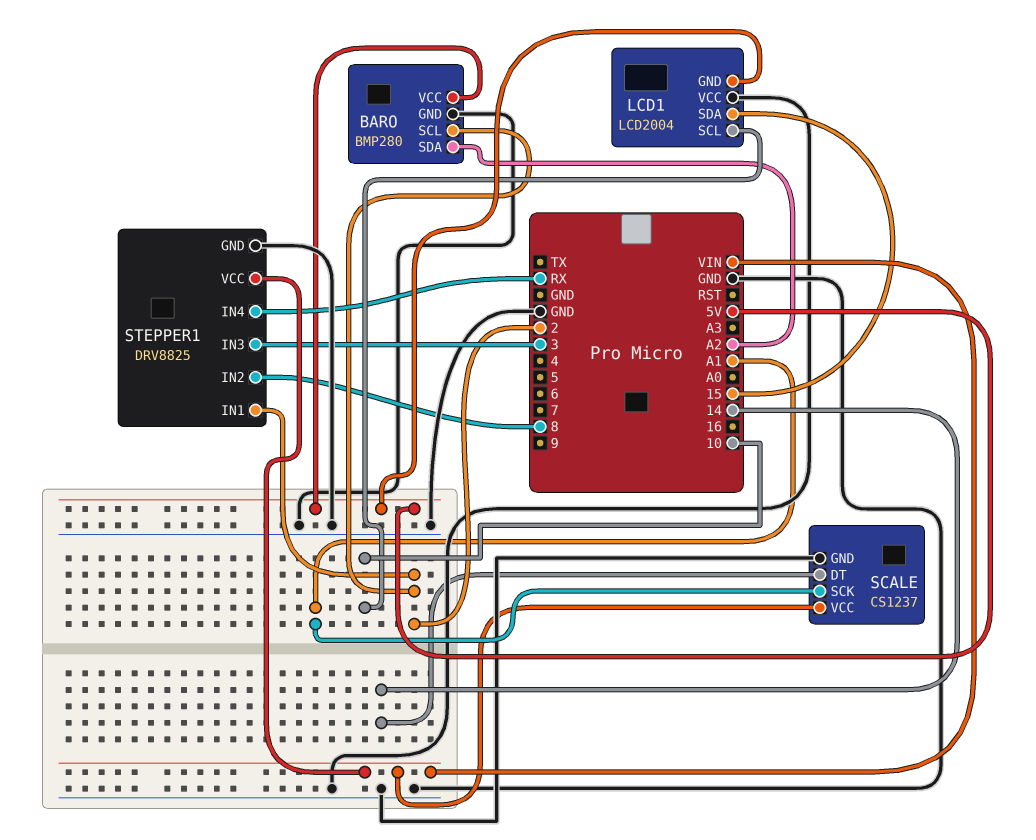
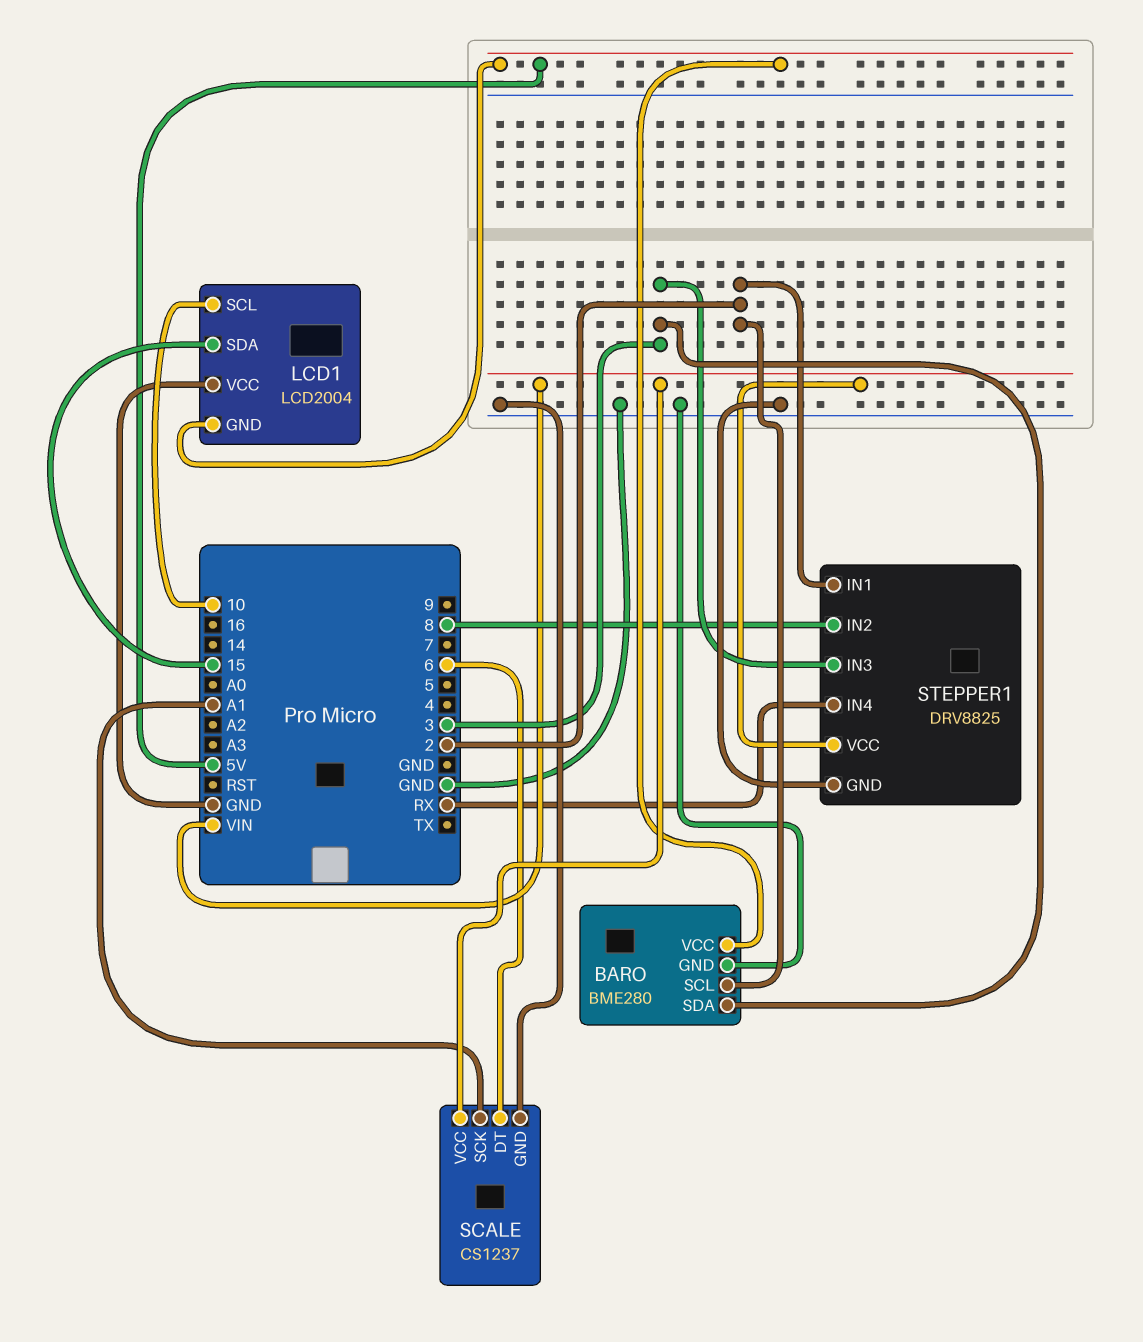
BARO: BMP280 -> BME280
BARO pin SDA: A2 -> 3
SCALE pin DT: 14 -> 6

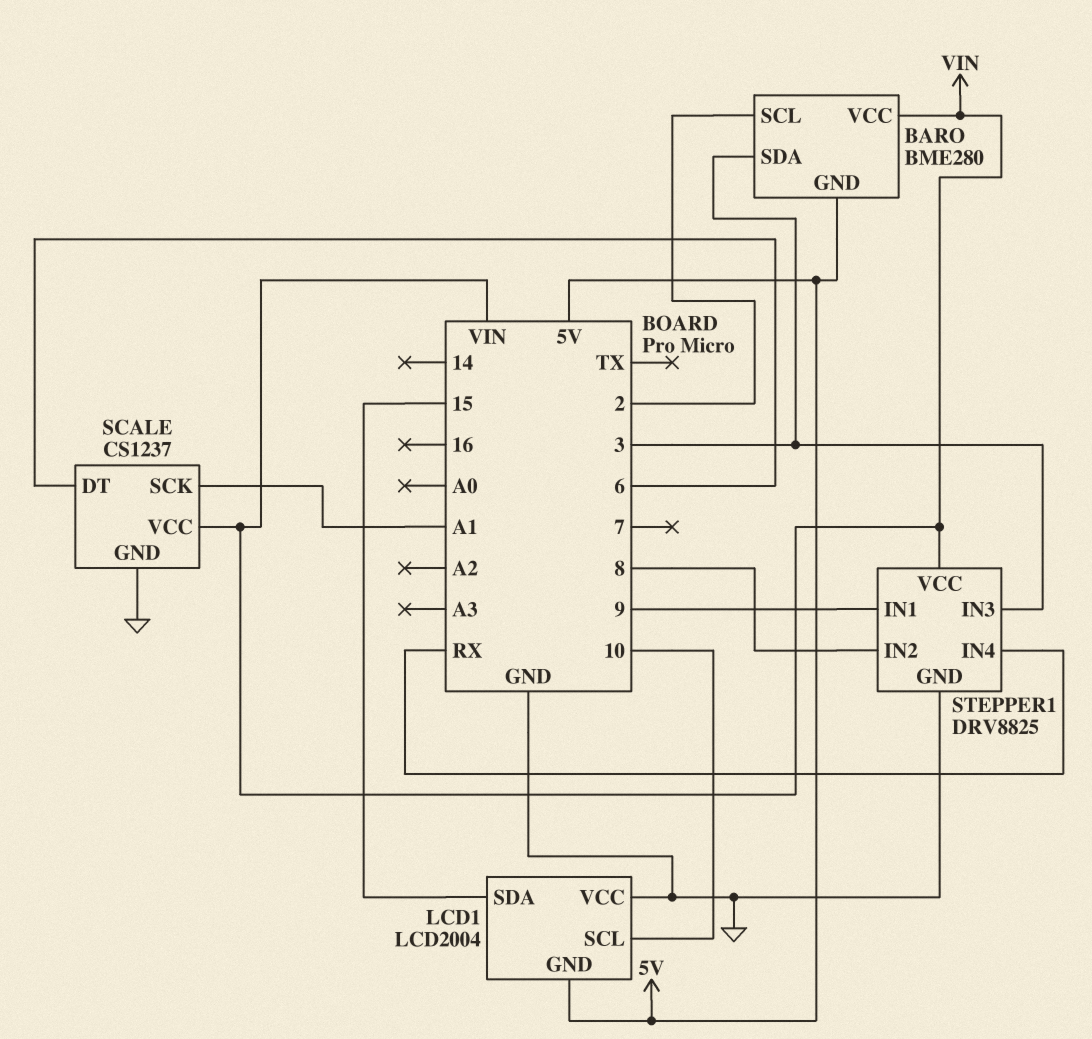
BARO pin GND: GND -> 5V
BARO pin VCC: 5V -> VIN
STEPPER1 pin IN1: 2 -> 9

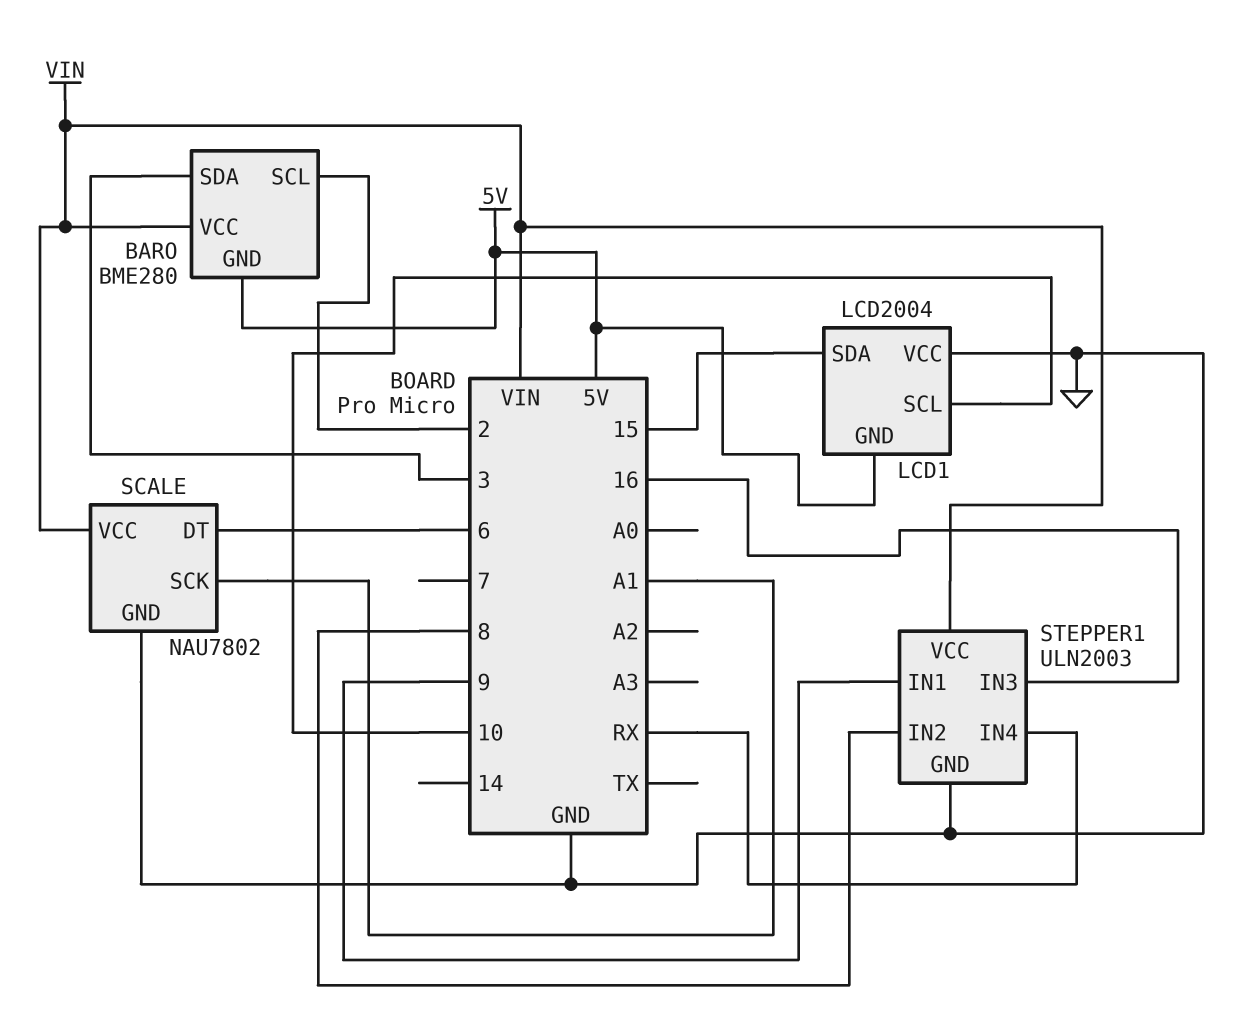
SCALE: CS1237 -> NAU7802
STEPPER1: DRV8825 -> ULN2003
STEPPER1 pin IN3: 3 -> 16

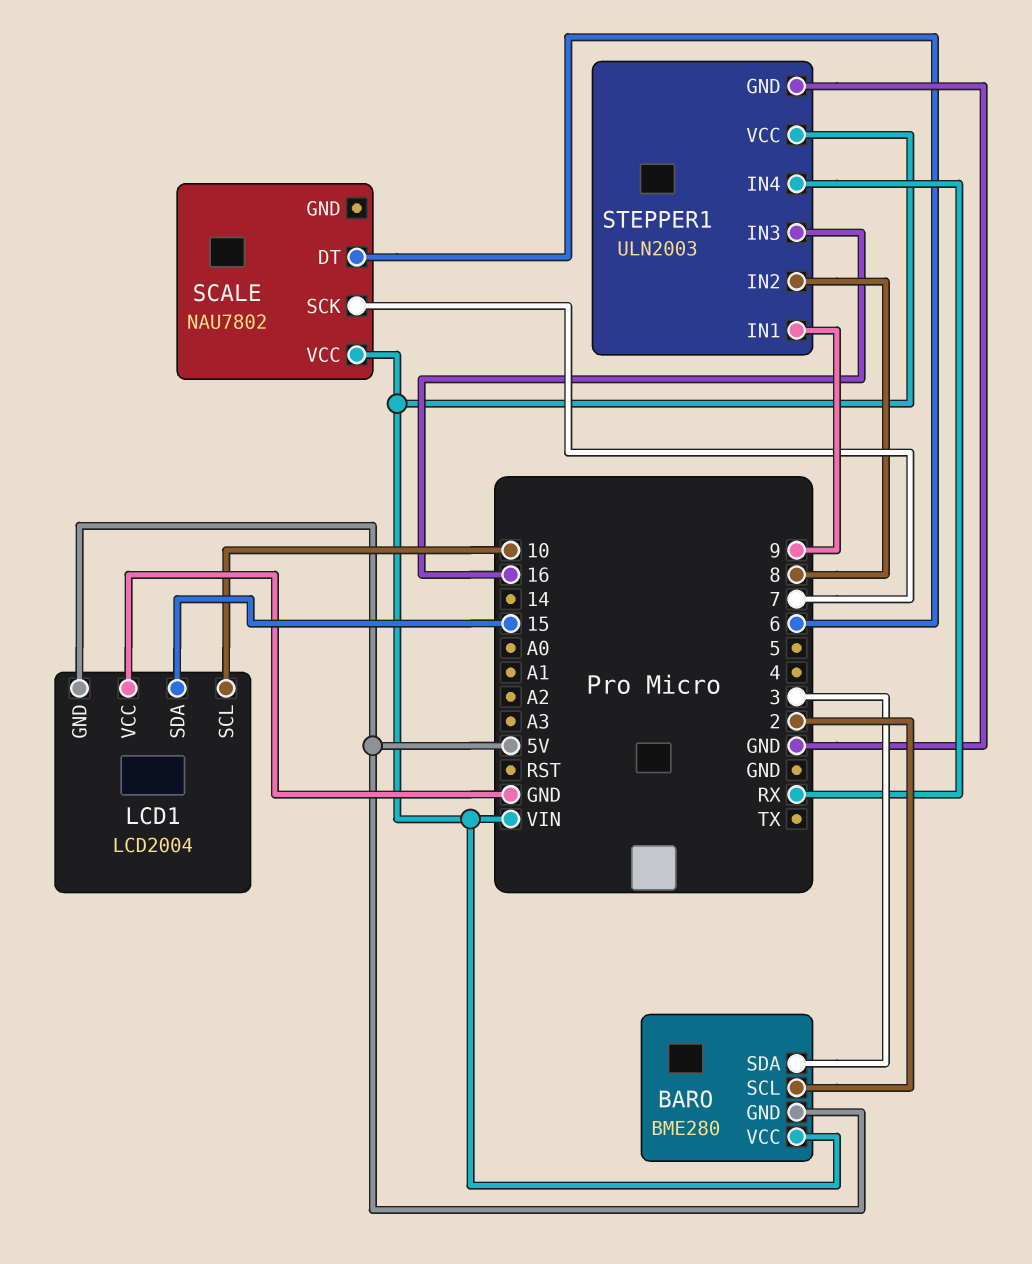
SCALE pin GND: GND -> none
SCALE pin SCK: A1 -> 7

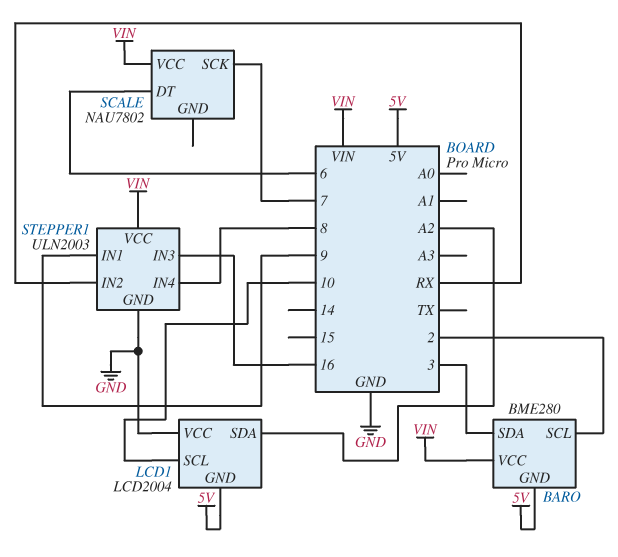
LCD1 pin SDA: 15 -> A2
STEPPER1 pin IN2: 8 -> RX
STEPPER1 pin IN4: RX -> 8

